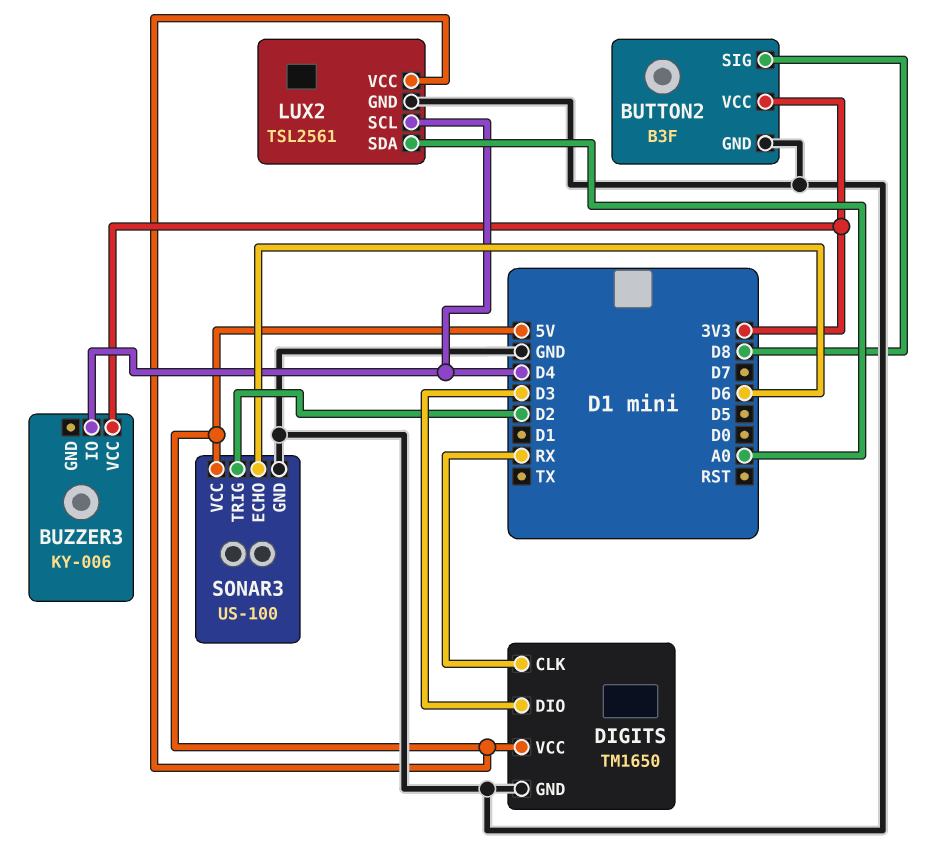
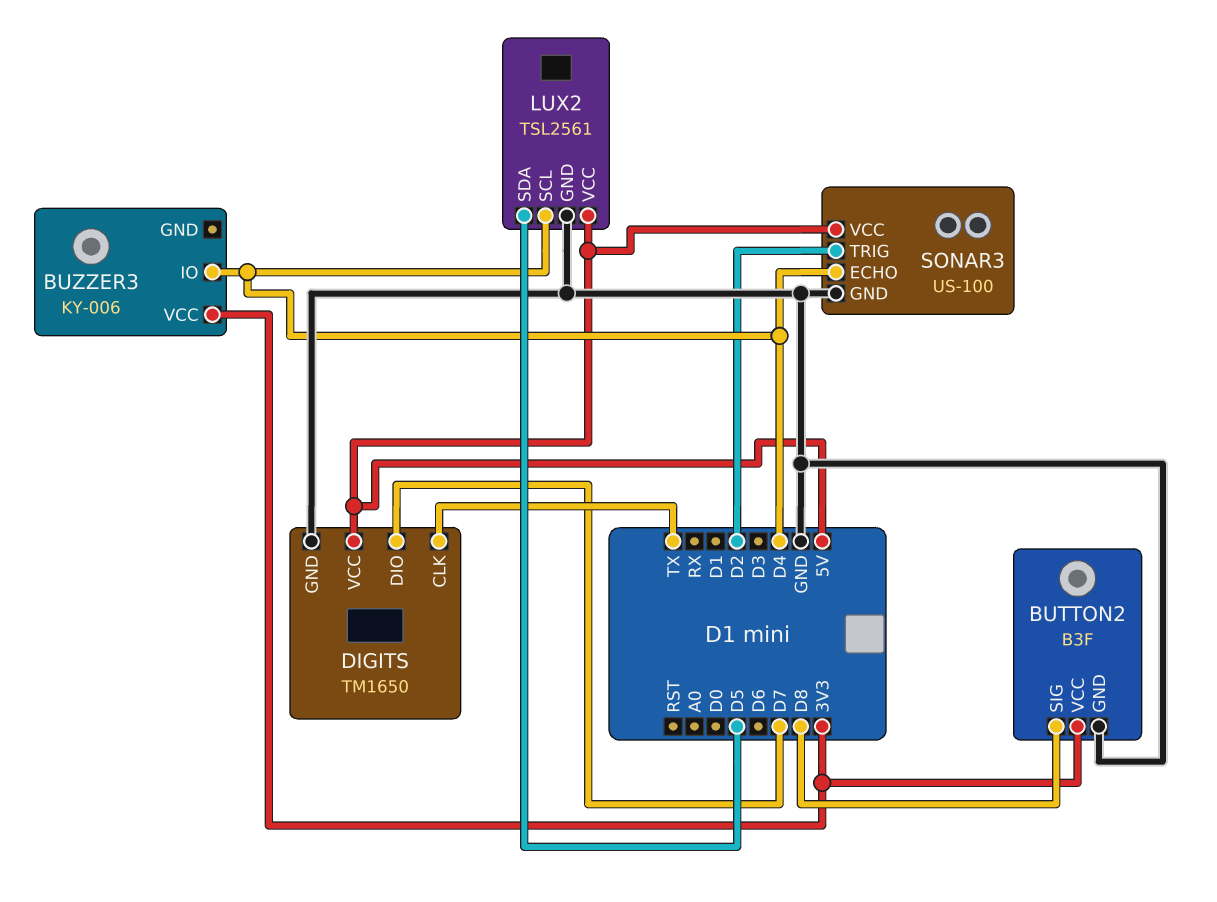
DIGITS pin CLK: RX -> TX
DIGITS pin DIO: D3 -> D7
LUX2 pin SDA: A0 -> D5
SONAR3 pin ECHO: D6 -> D4

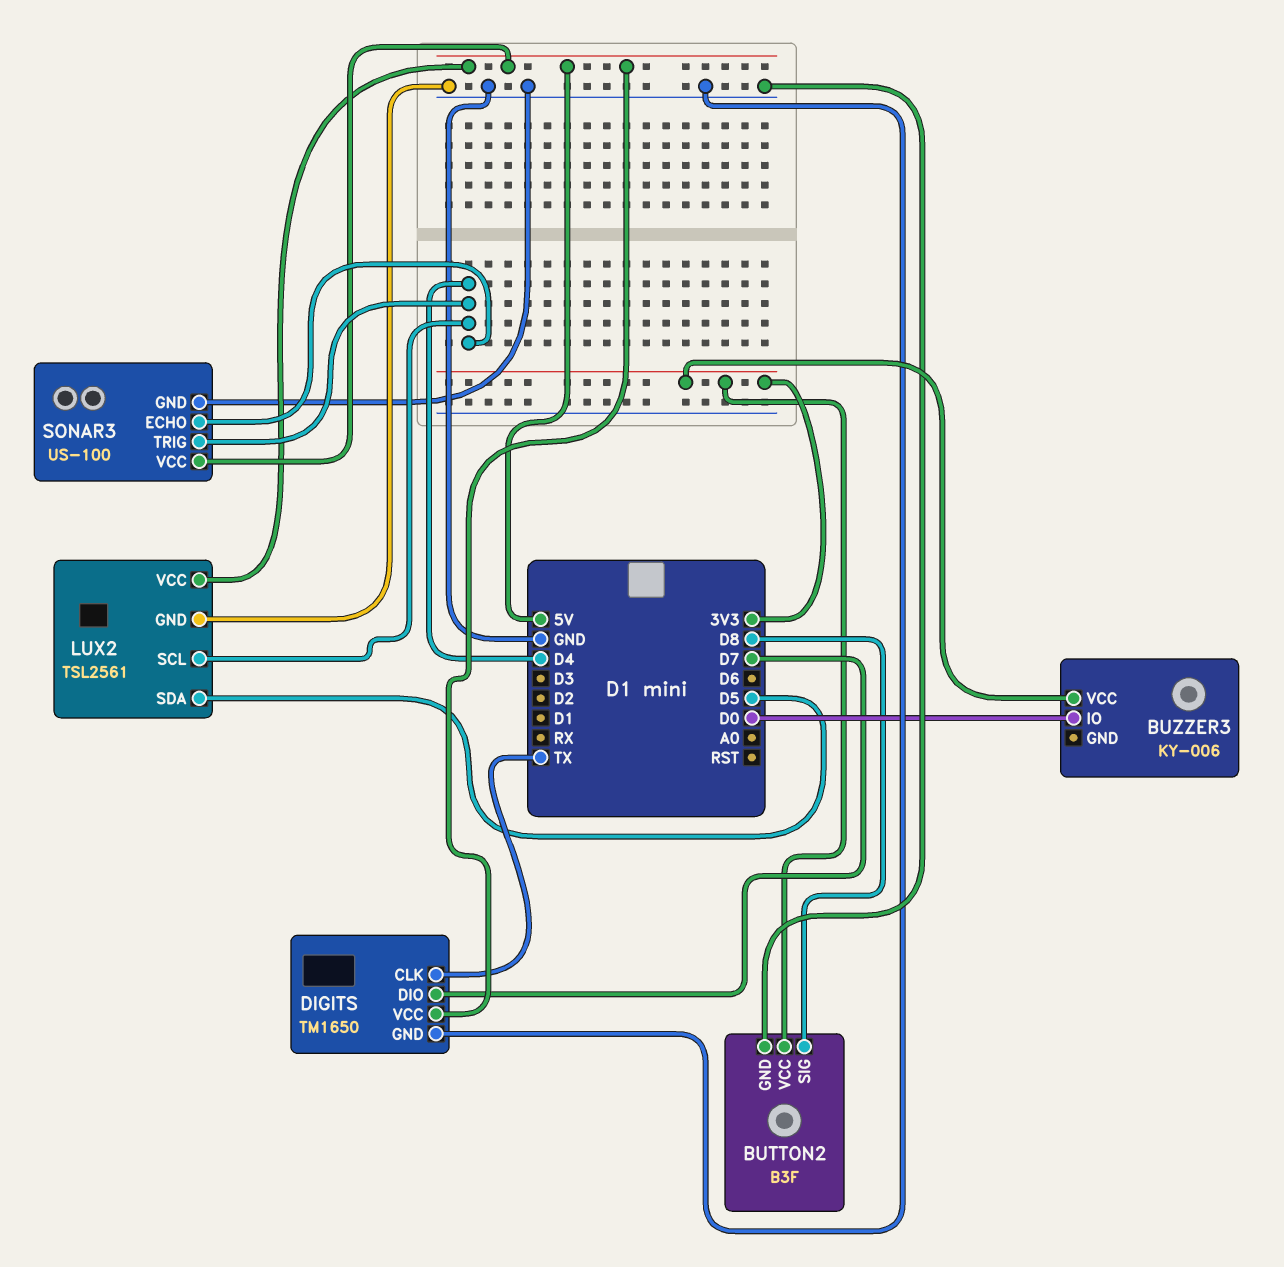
BUZZER3 pin IO: D4 -> D0
SONAR3 pin TRIG: D2 -> D4

